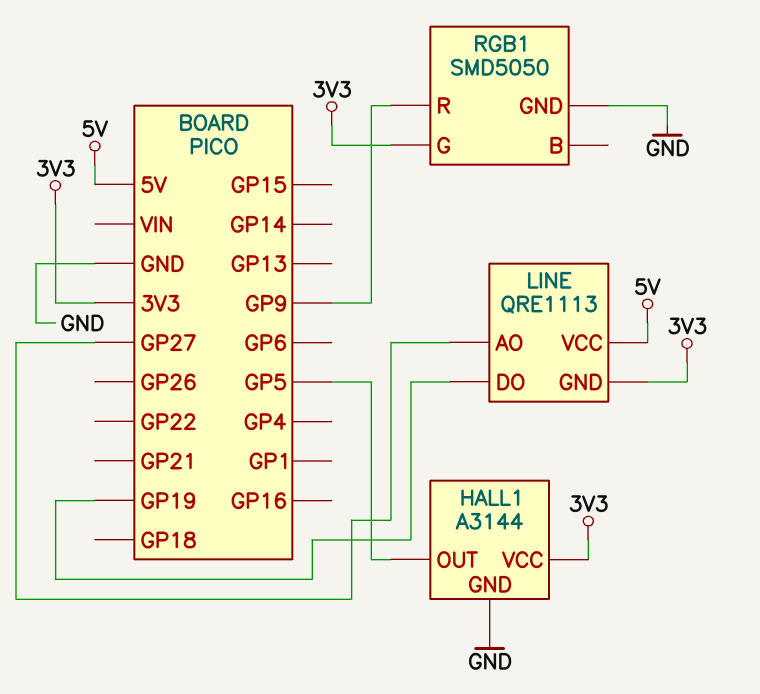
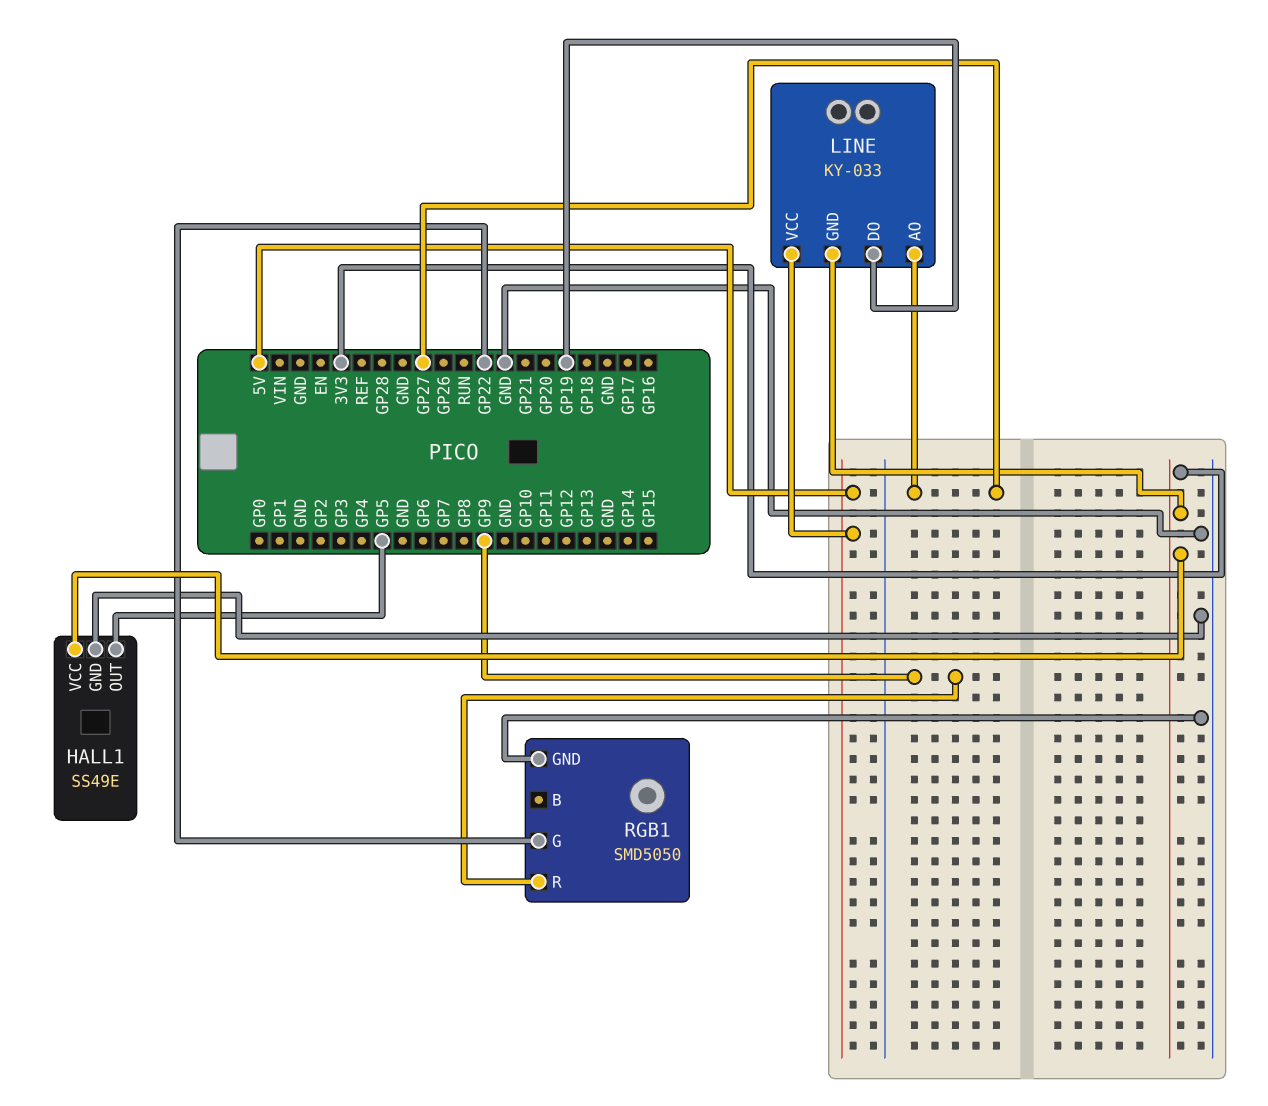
HALL1: A3144 -> SS49E
LINE: QRE1113 -> KY-033
RGB1 pin G: 3V3 -> GP22

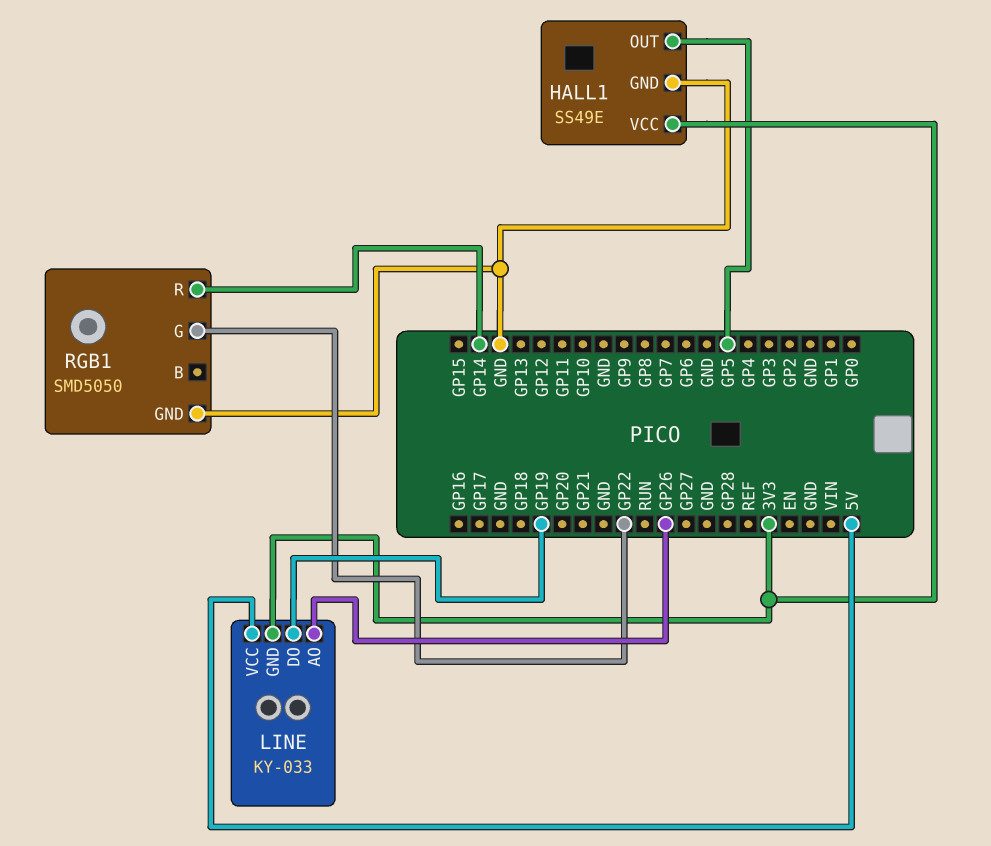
LINE pin AO: GP27 -> GP26
RGB1 pin R: GP9 -> GP14

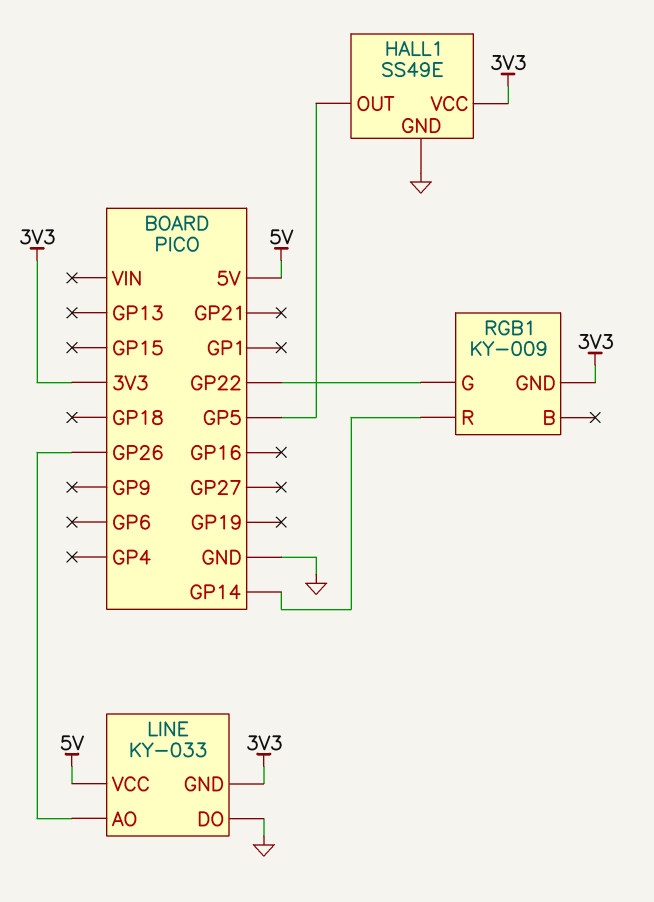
LINE pin DO: GP19 -> GND
RGB1: SMD5050 -> KY-009
RGB1 pin GND: GND -> 3V3

